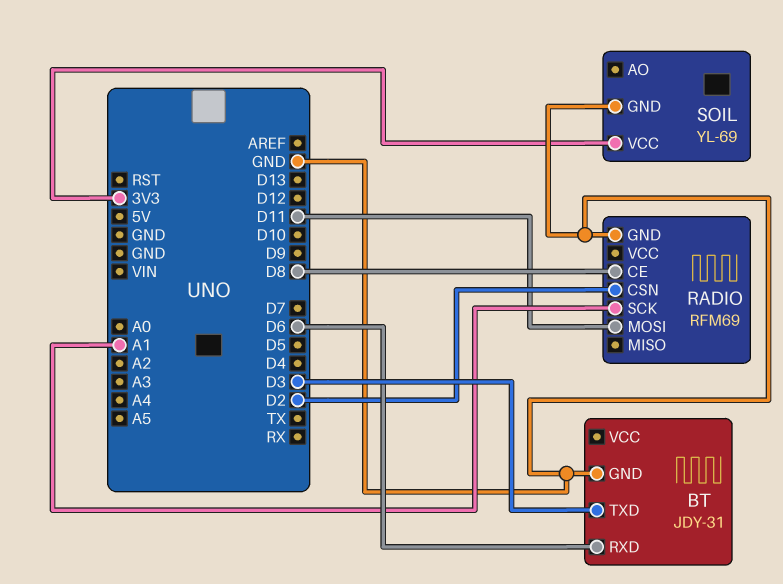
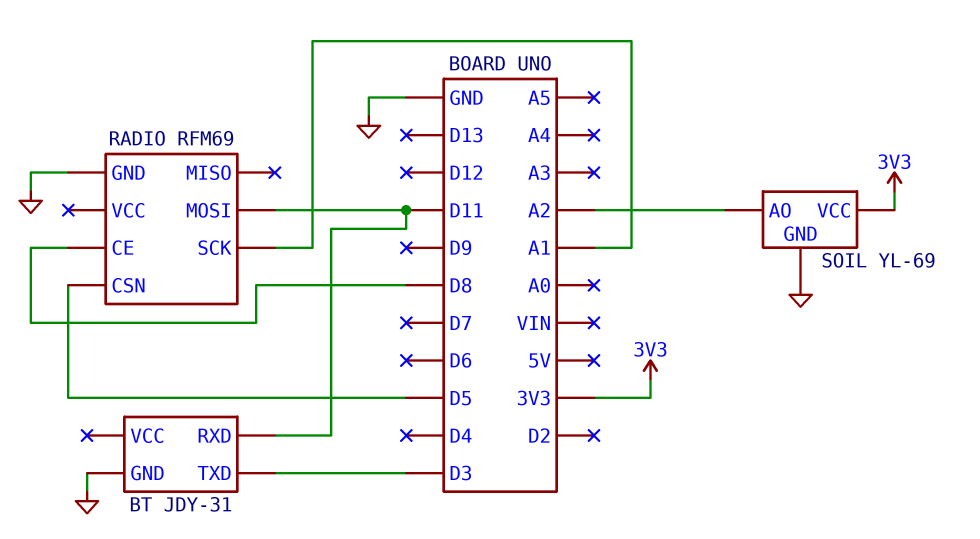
BT pin RXD: D6 -> D11
RADIO pin CSN: D2 -> D5
SOIL pin AO: none -> A2

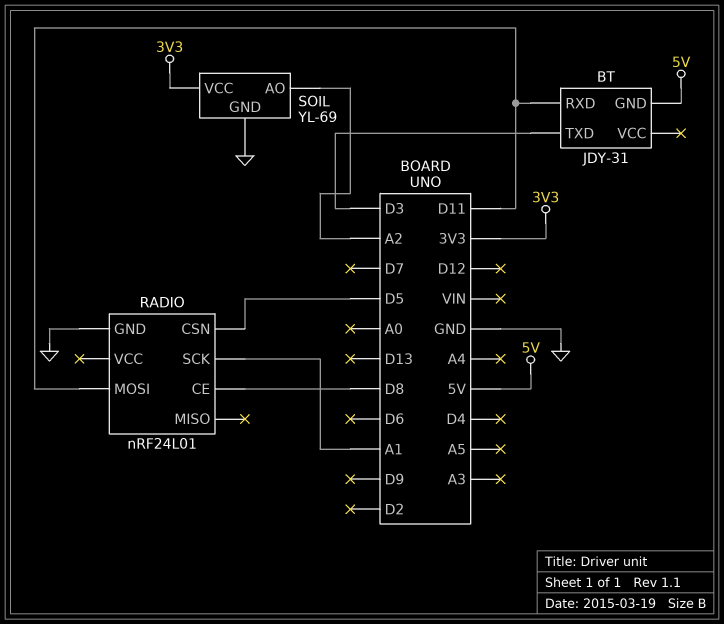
BT pin GND: GND -> 5V
RADIO: RFM69 -> nRF24L01

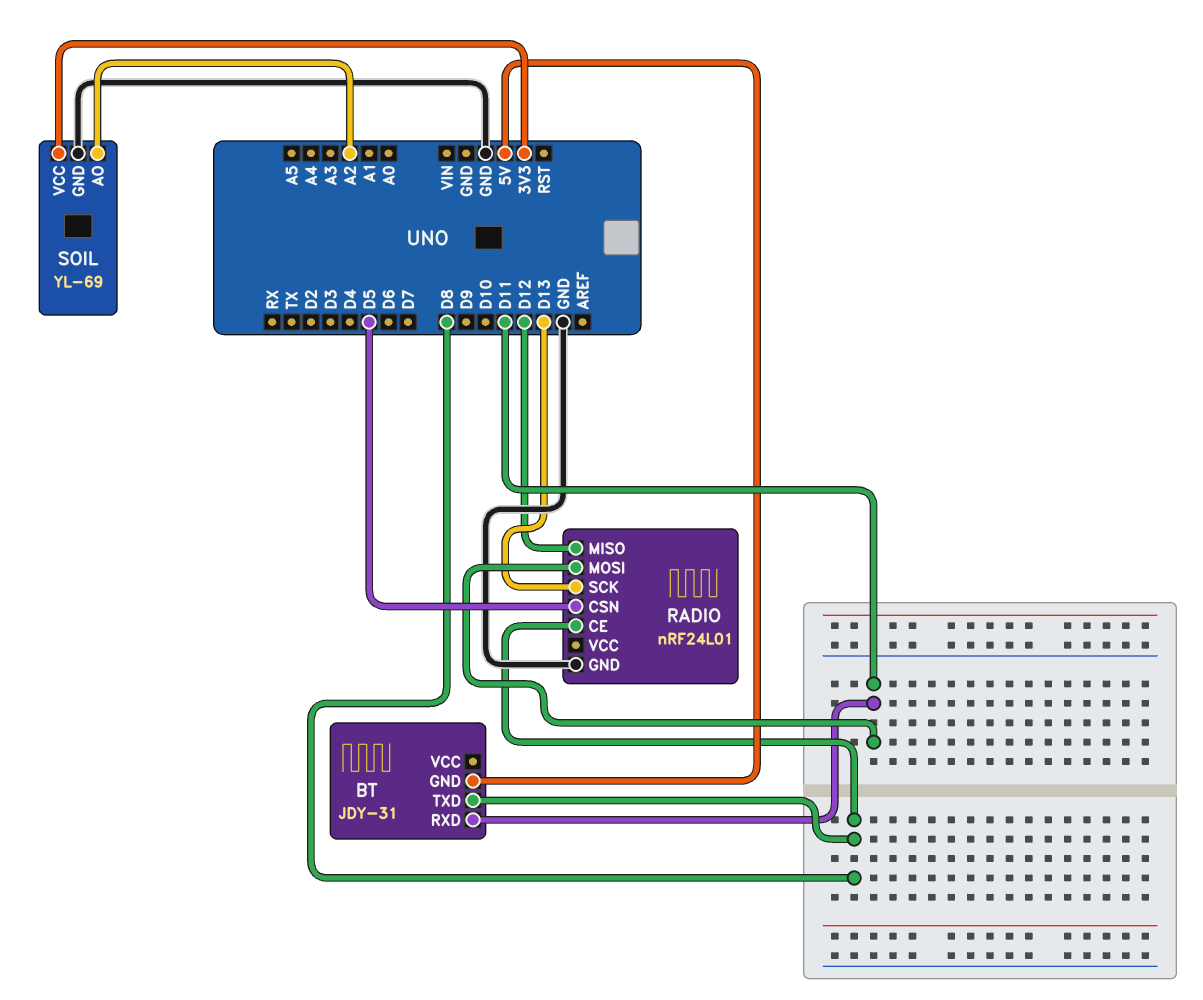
BT pin TXD: D3 -> D8
RADIO pin MISO: none -> D12
RADIO pin SCK: A1 -> D13

